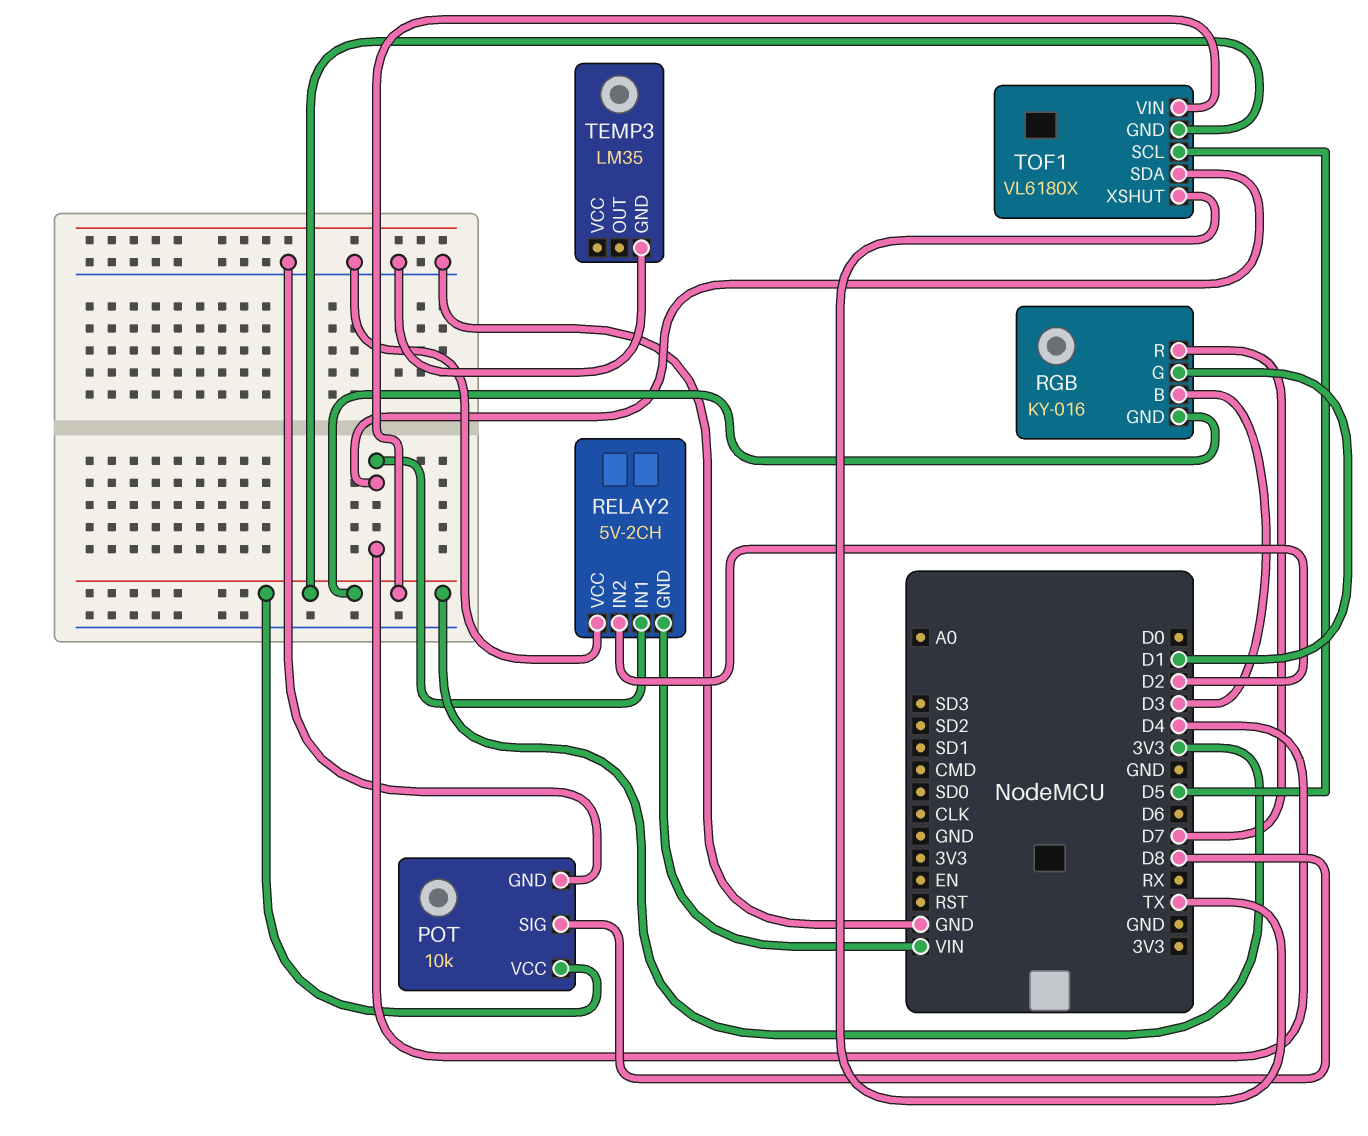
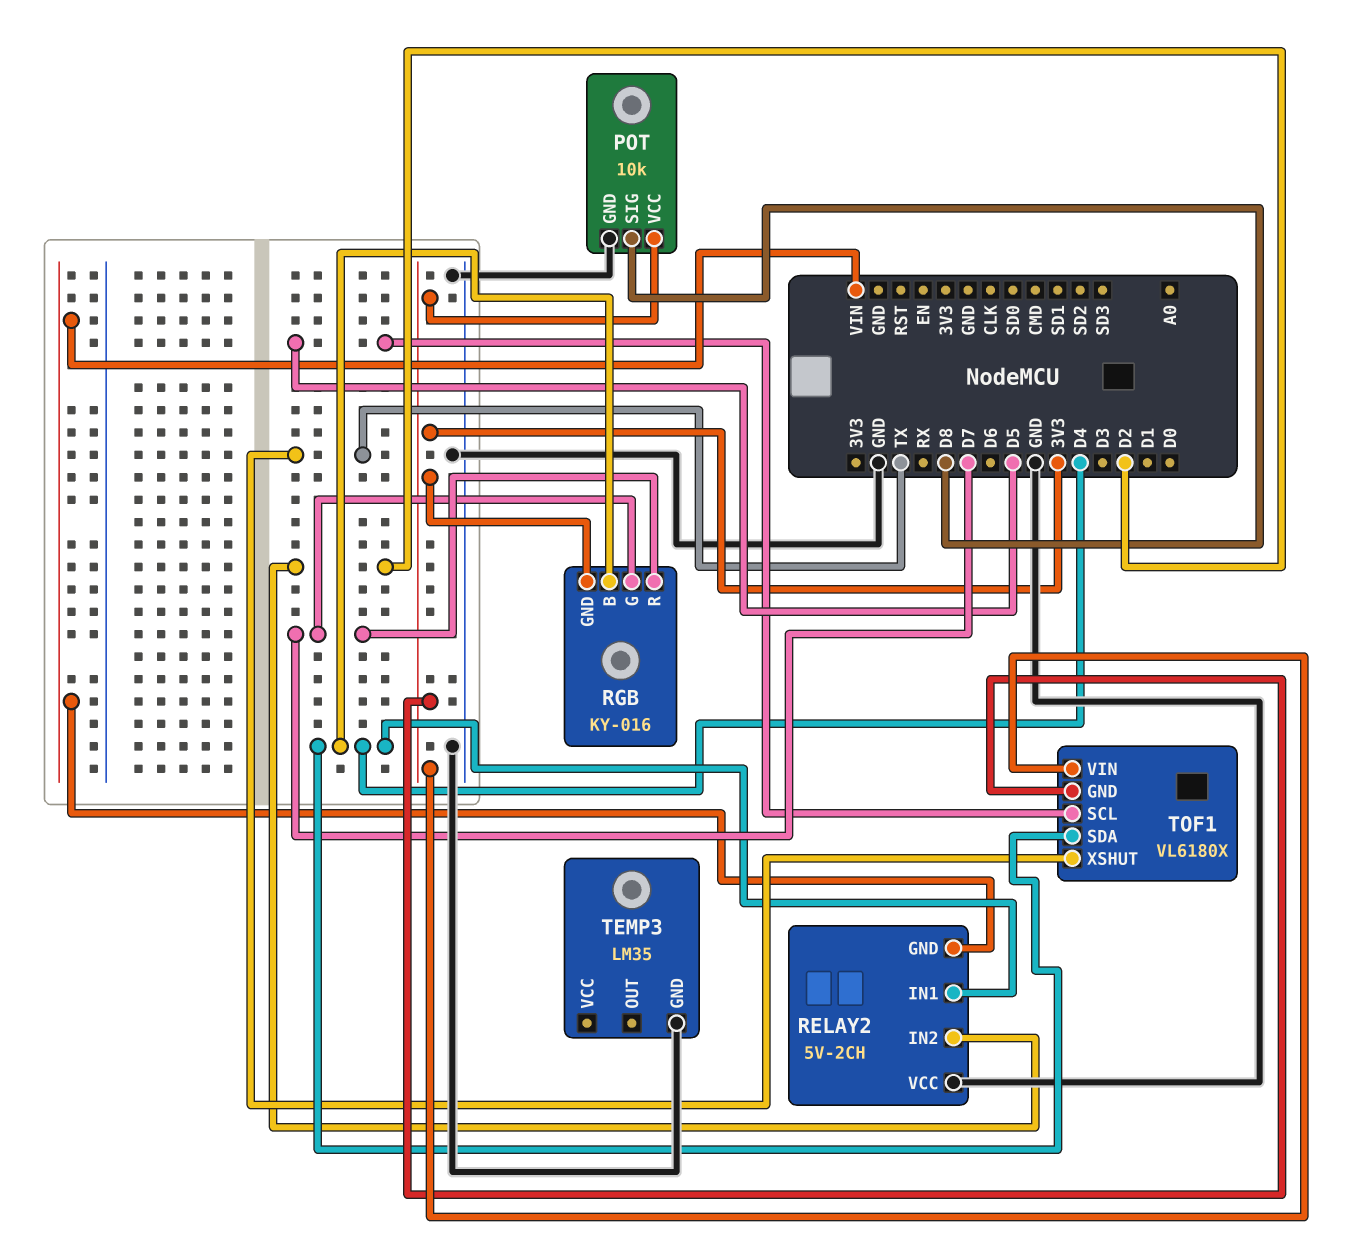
RGB pin B: D3 -> D4
RGB pin G: D1 -> D7

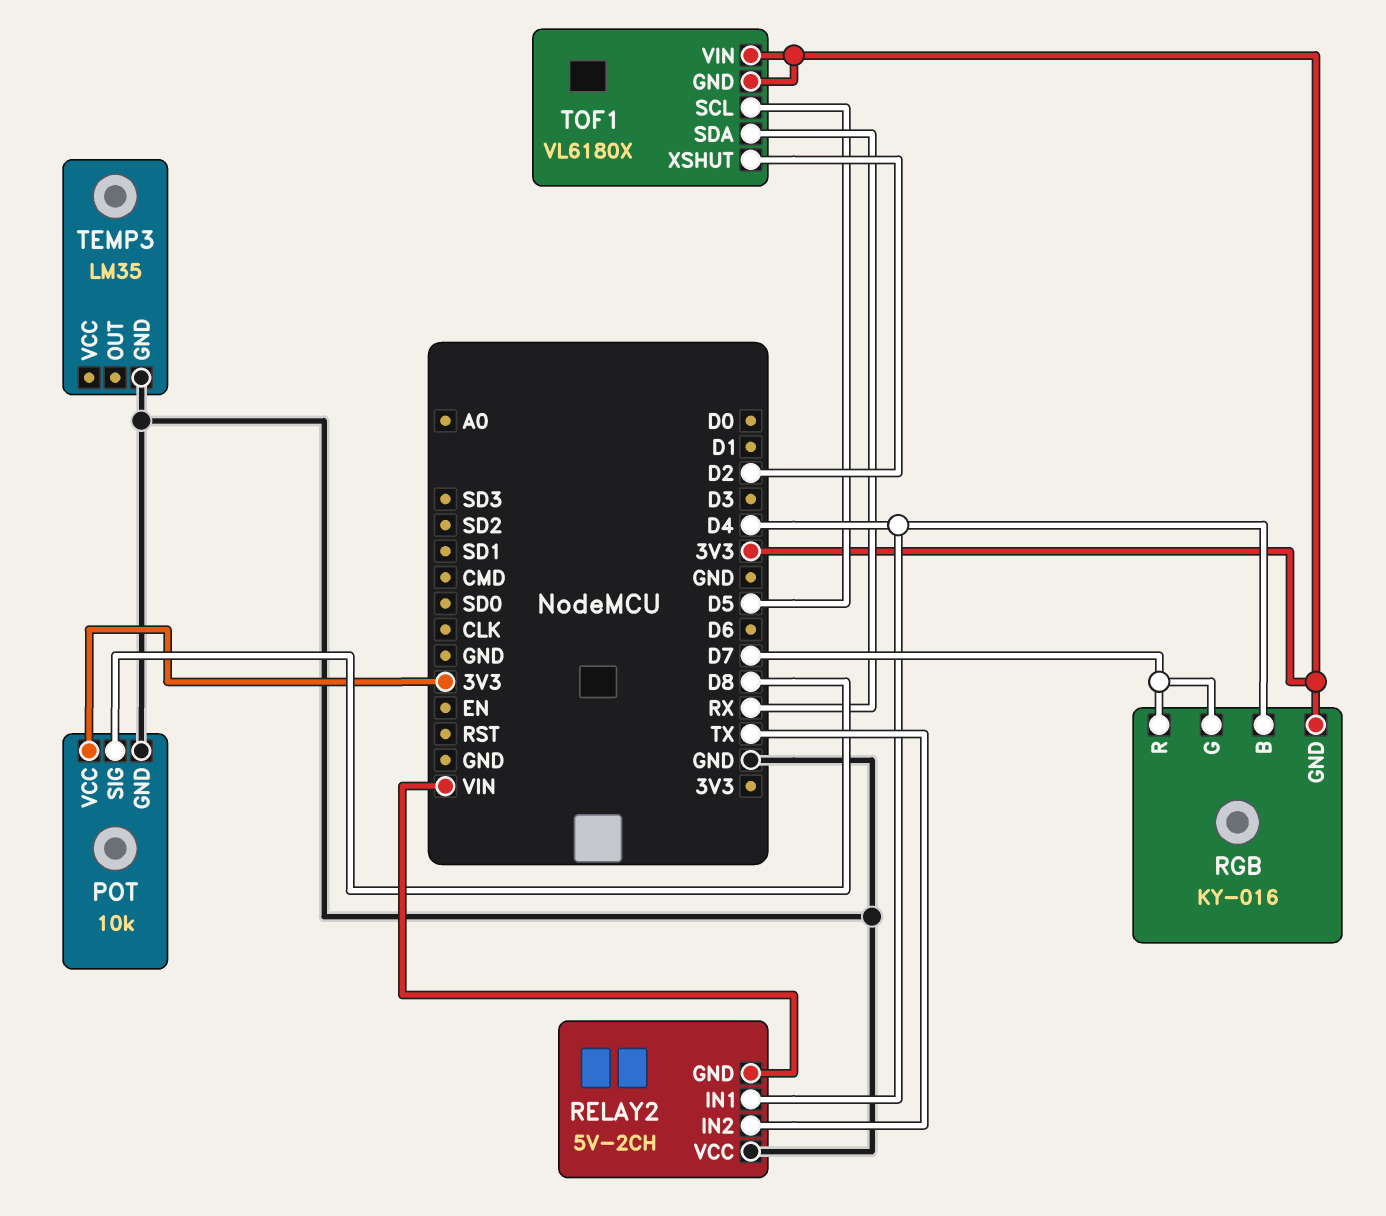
RELAY2 pin IN2: D2 -> TX
TOF1 pin SDA: D4 -> RX
TOF1 pin XSHUT: TX -> D2

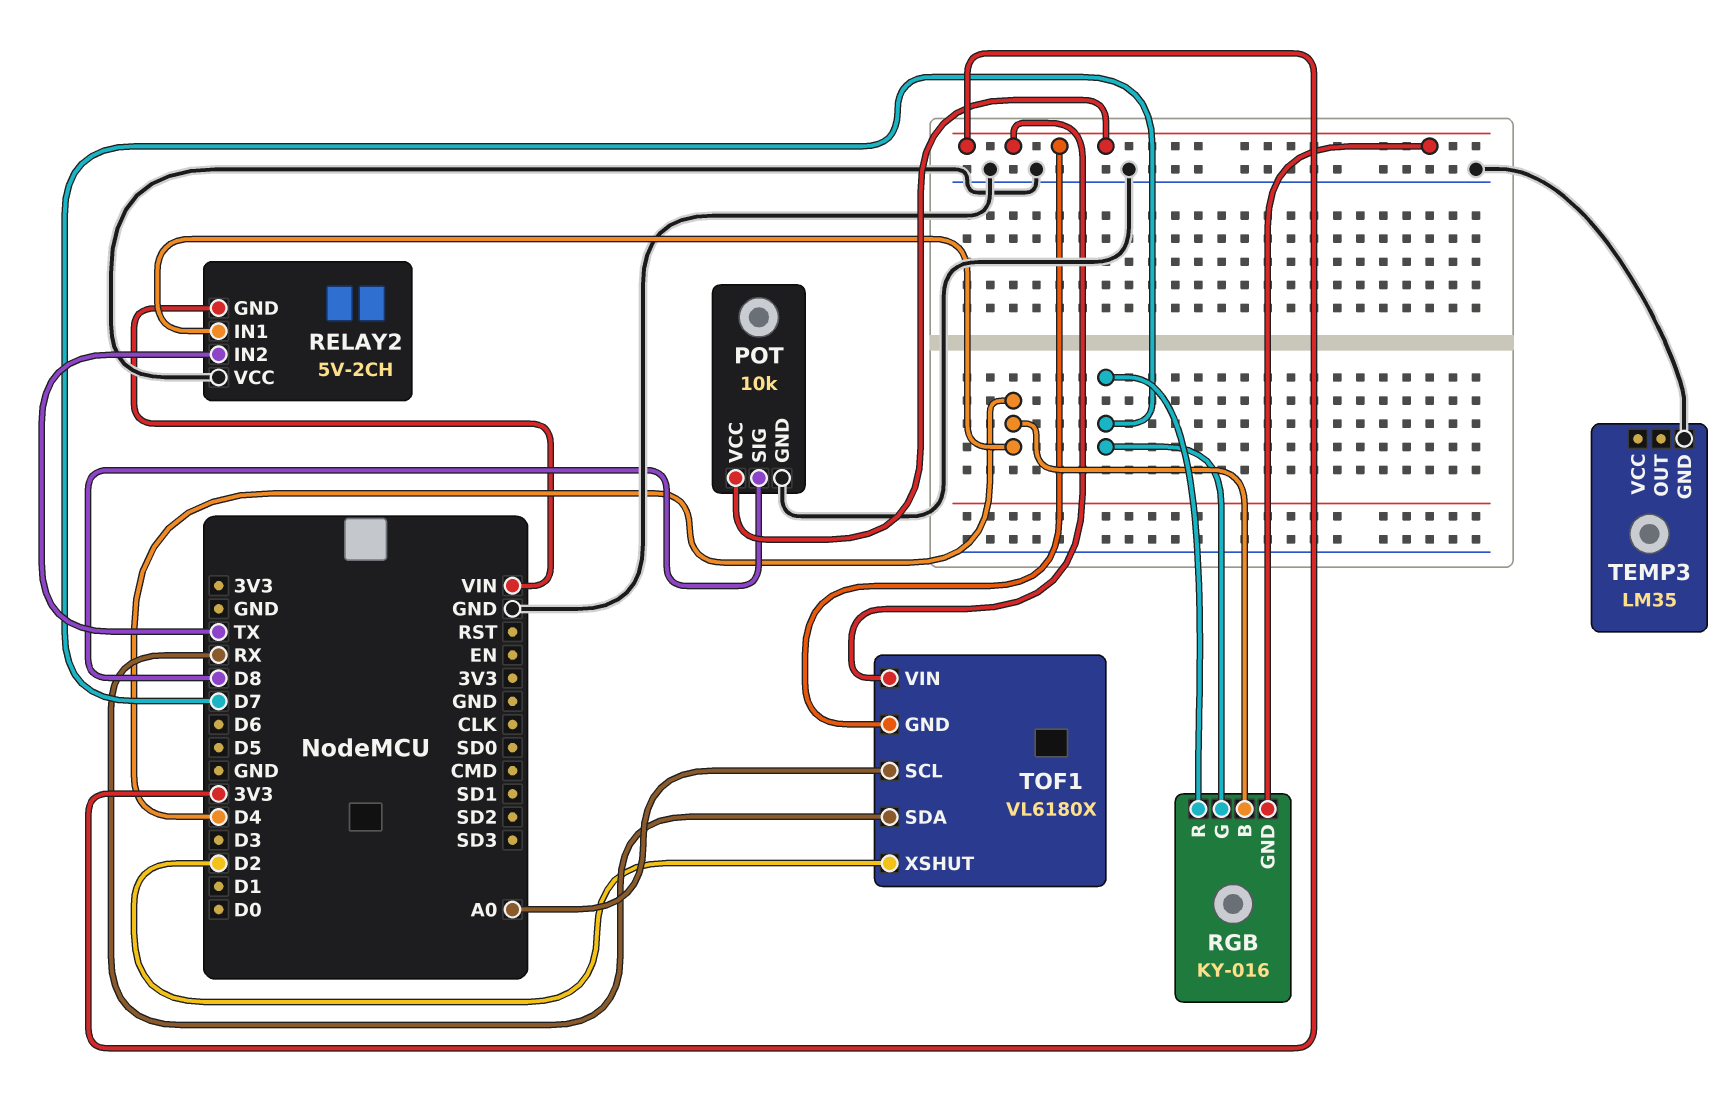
TOF1 pin SCL: D5 -> A0

